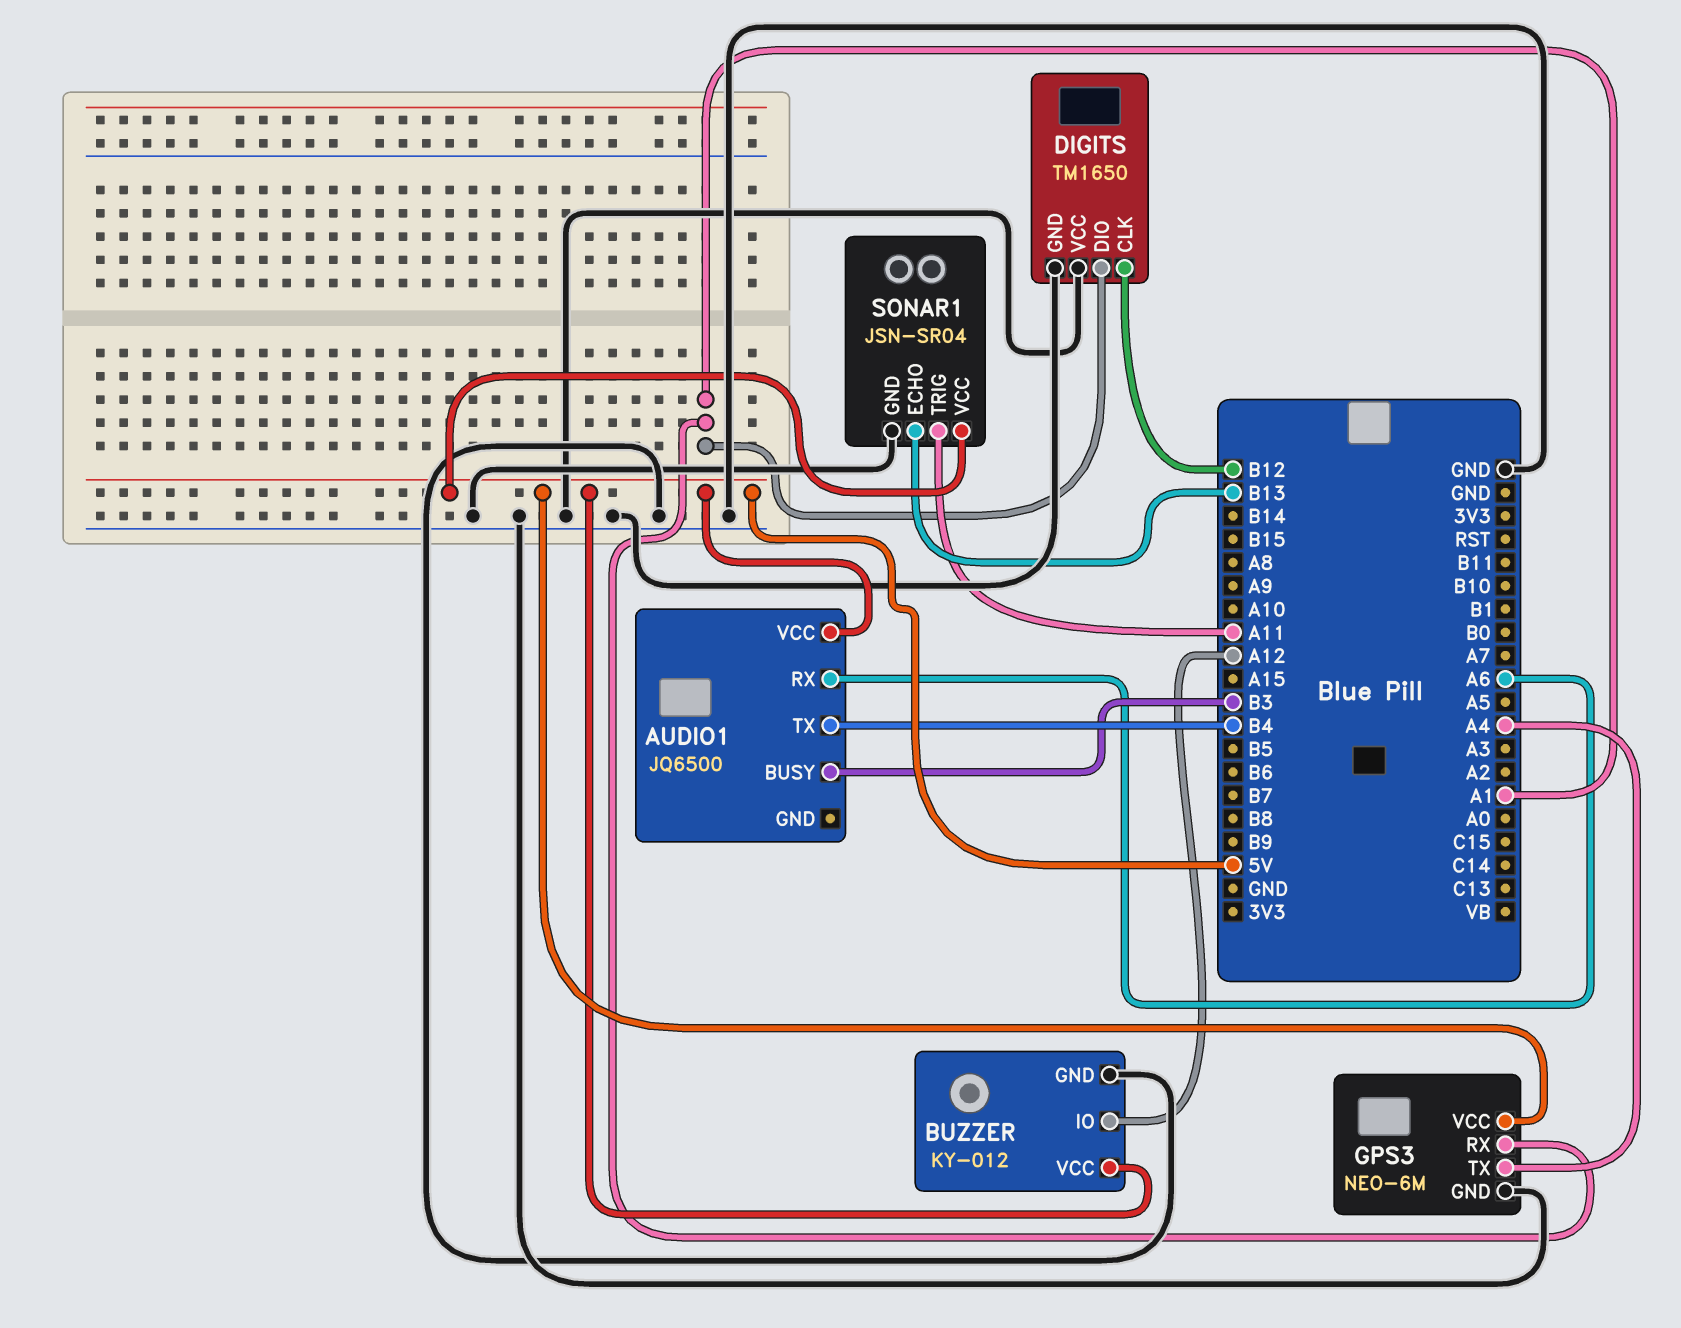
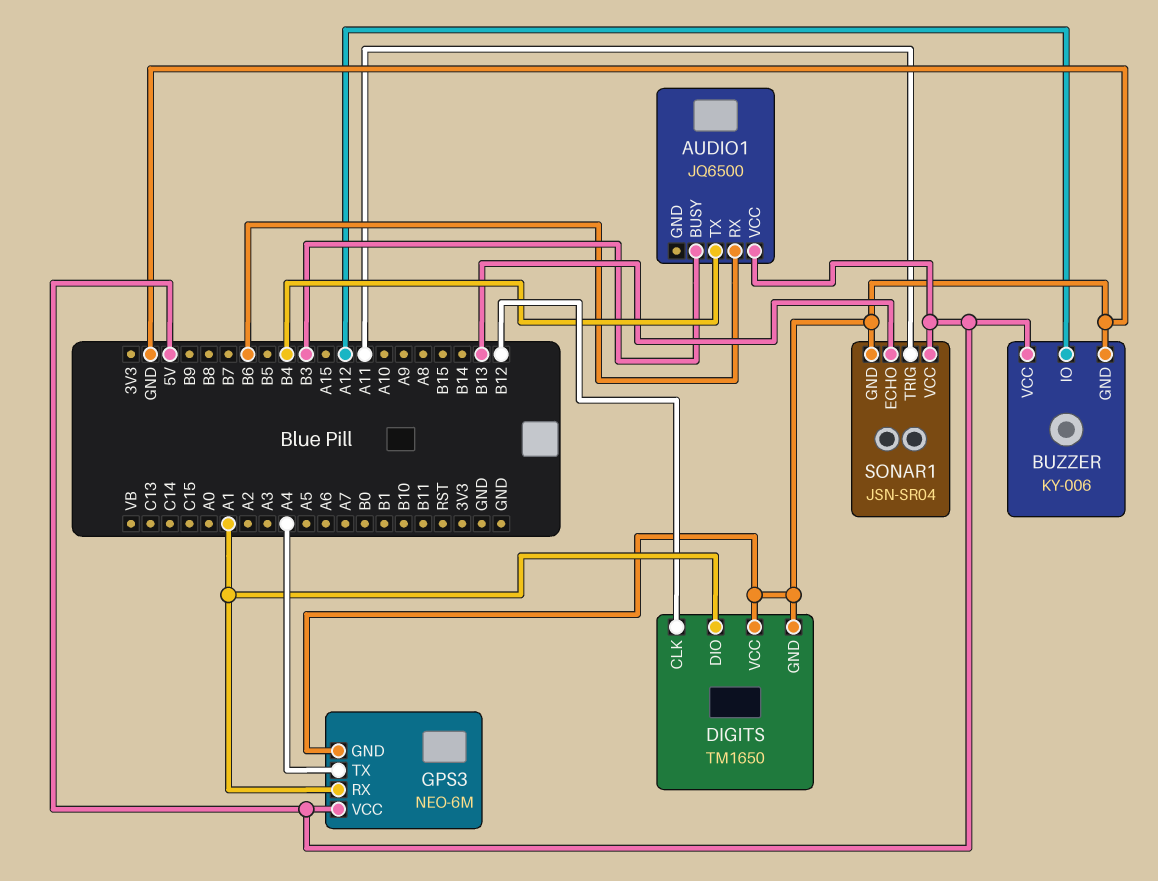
AUDIO1 pin RX: A6 -> B6
BUZZER: KY-012 -> KY-006

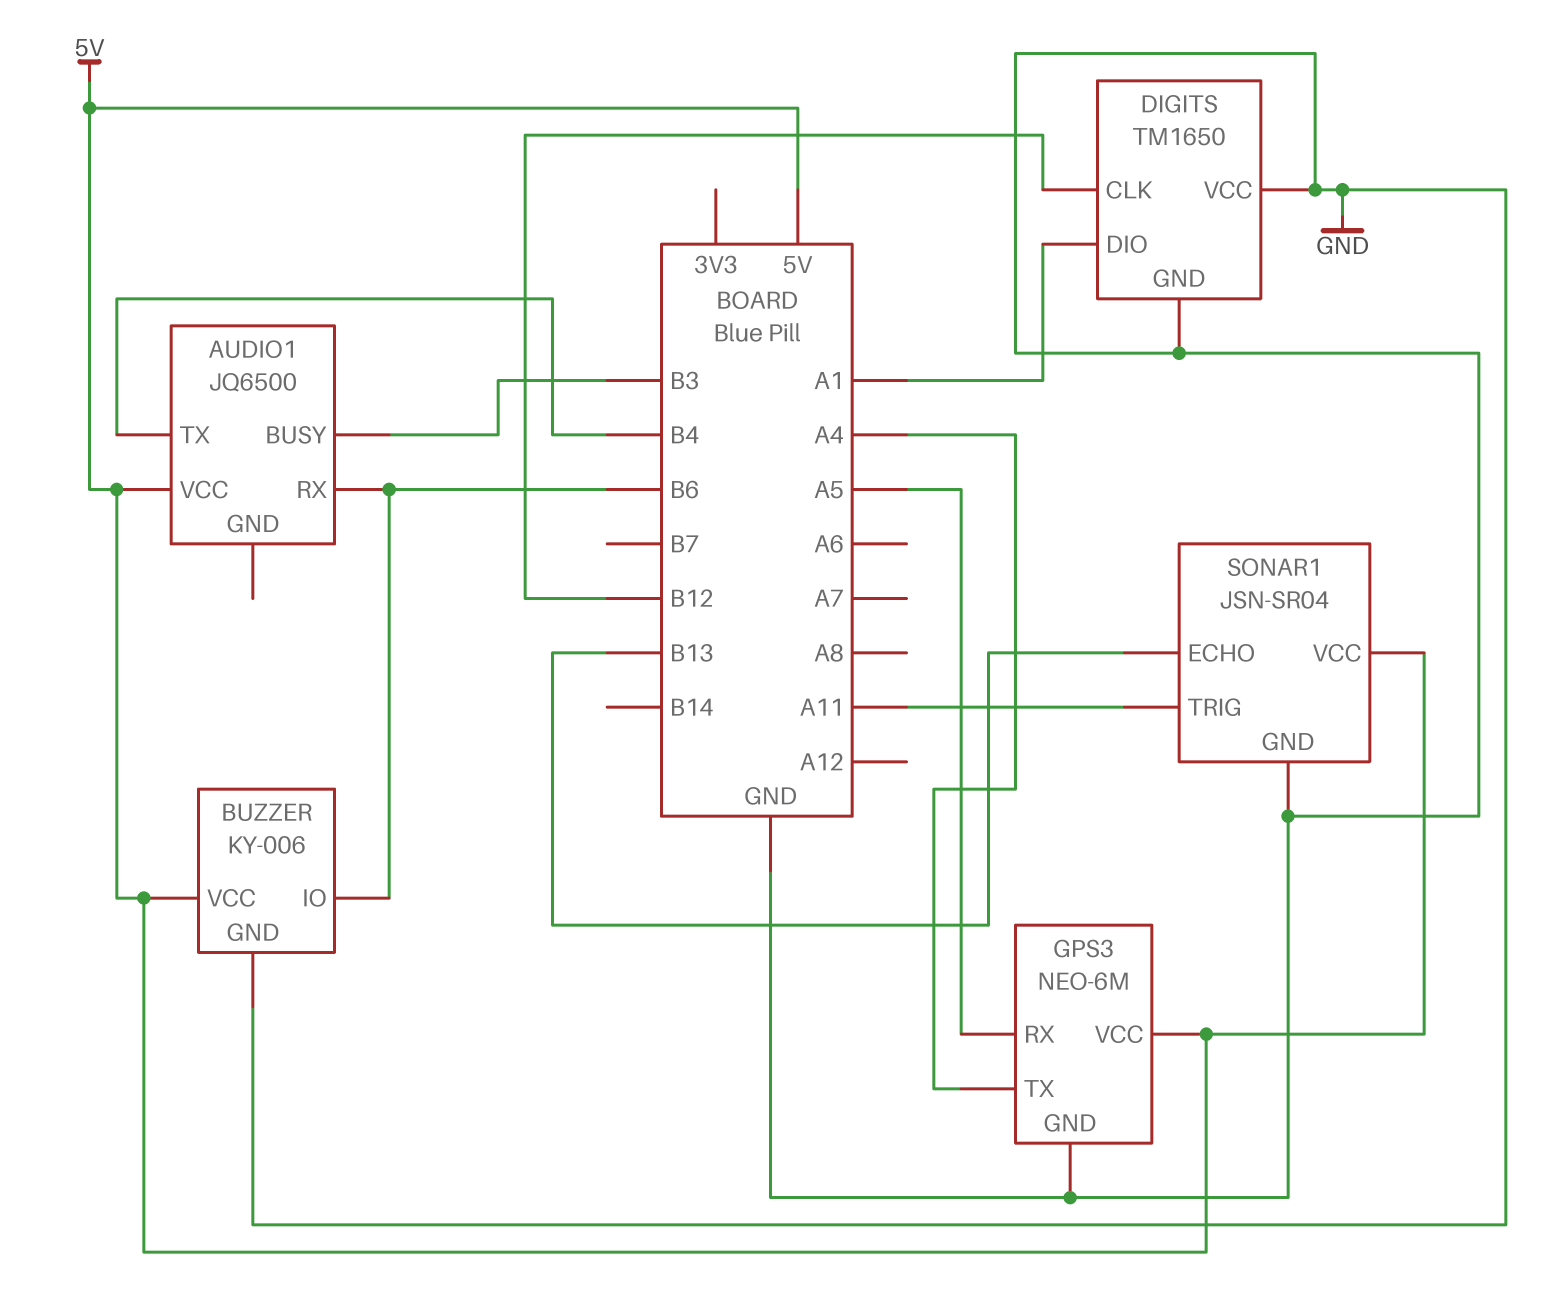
BUZZER pin IO: A12 -> B6
GPS3 pin RX: A1 -> A5

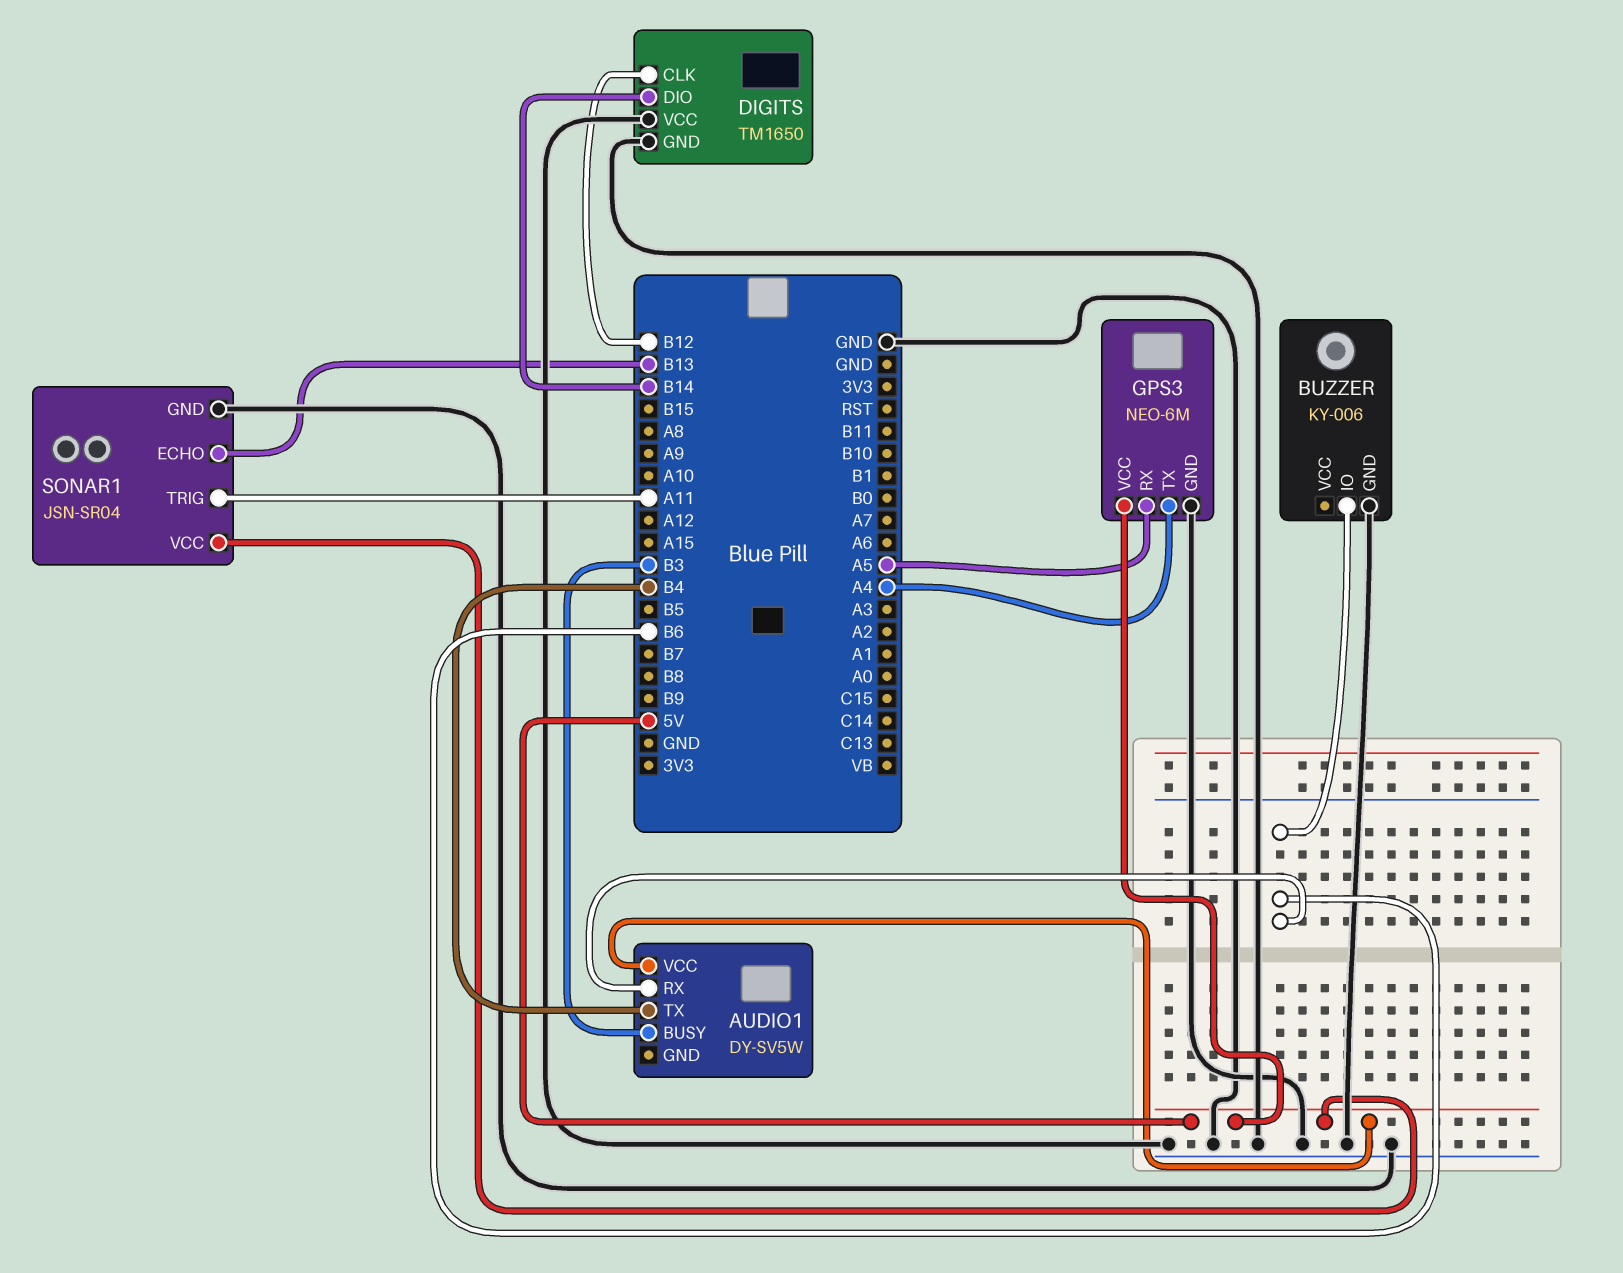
AUDIO1: JQ6500 -> DY-SV5W
BUZZER pin VCC: 5V -> none
DIGITS pin DIO: A1 -> B14

